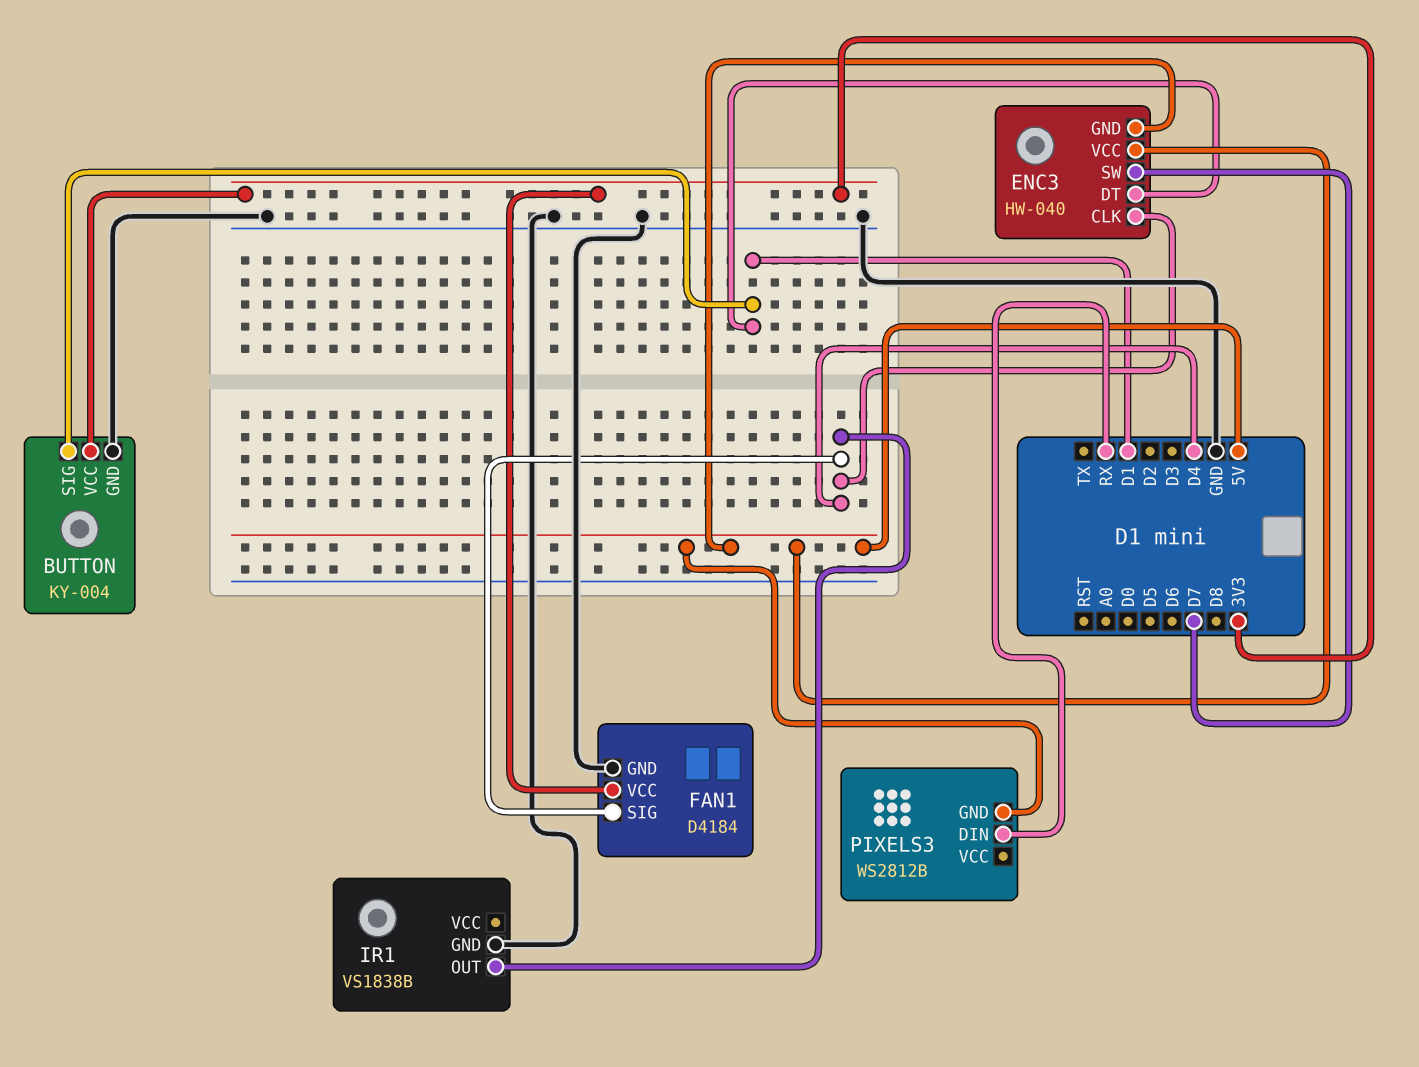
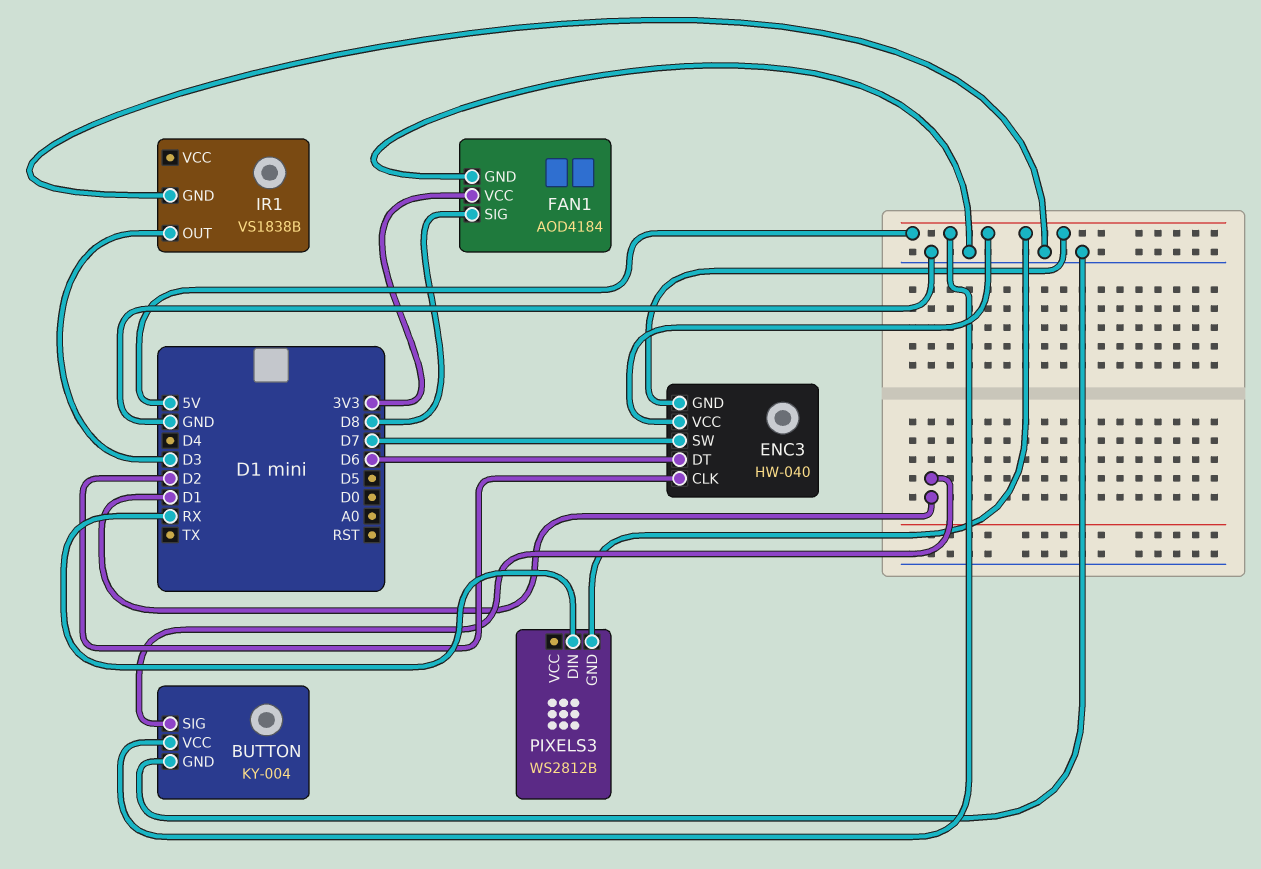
BUTTON pin VCC: 3V3 -> 5V
ENC3 pin CLK: D4 -> D2
ENC3 pin DT: D1 -> D6
FAN1: D4184 -> AOD4184
FAN1 pin SIG: D4 -> D8
IR1 pin OUT: D4 -> D3

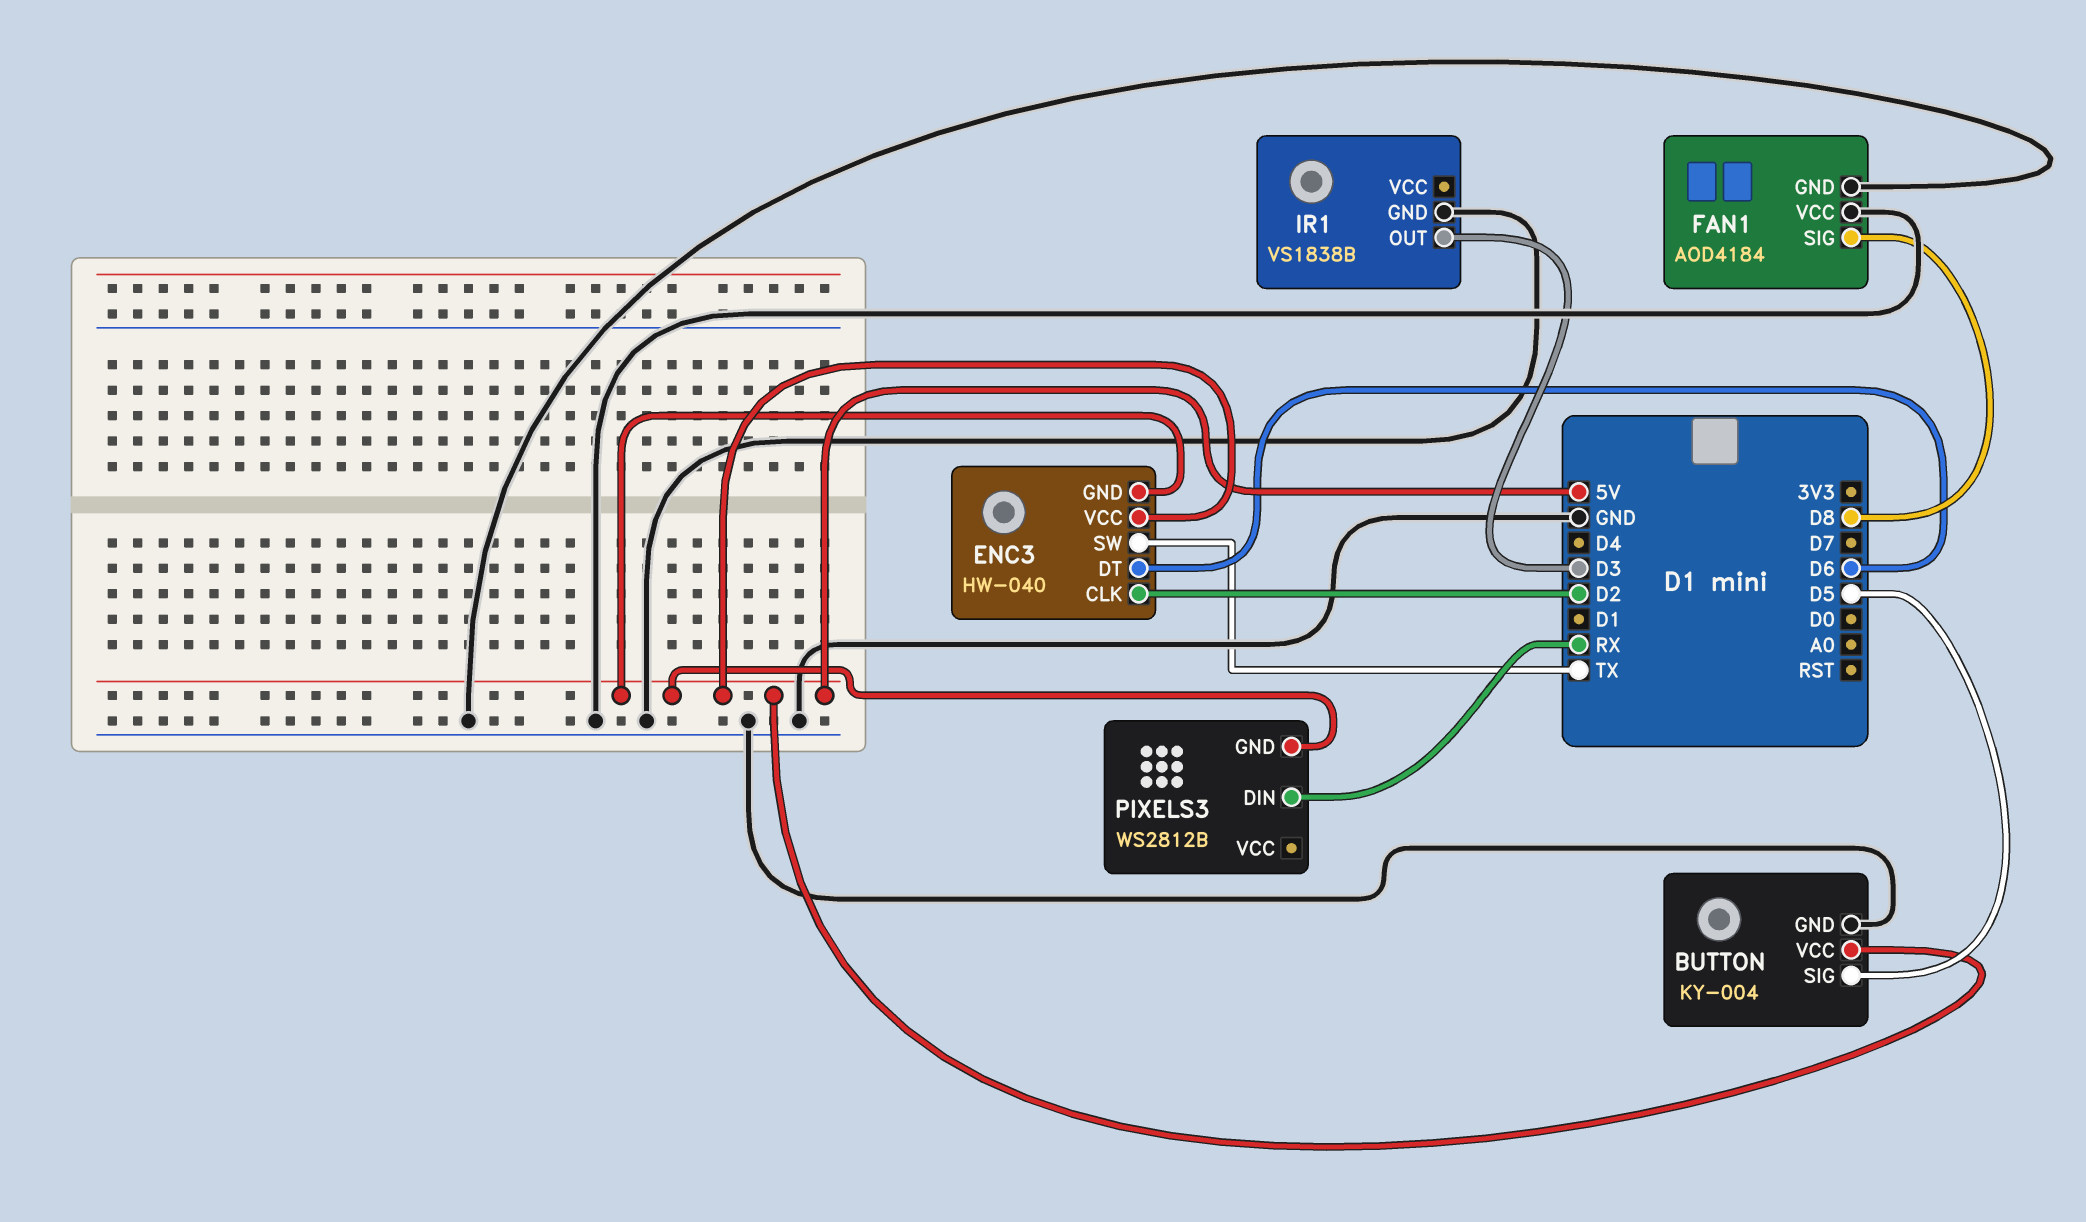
BUTTON pin SIG: D1 -> D5
ENC3 pin SW: D7 -> TX
FAN1 pin VCC: 3V3 -> GND

